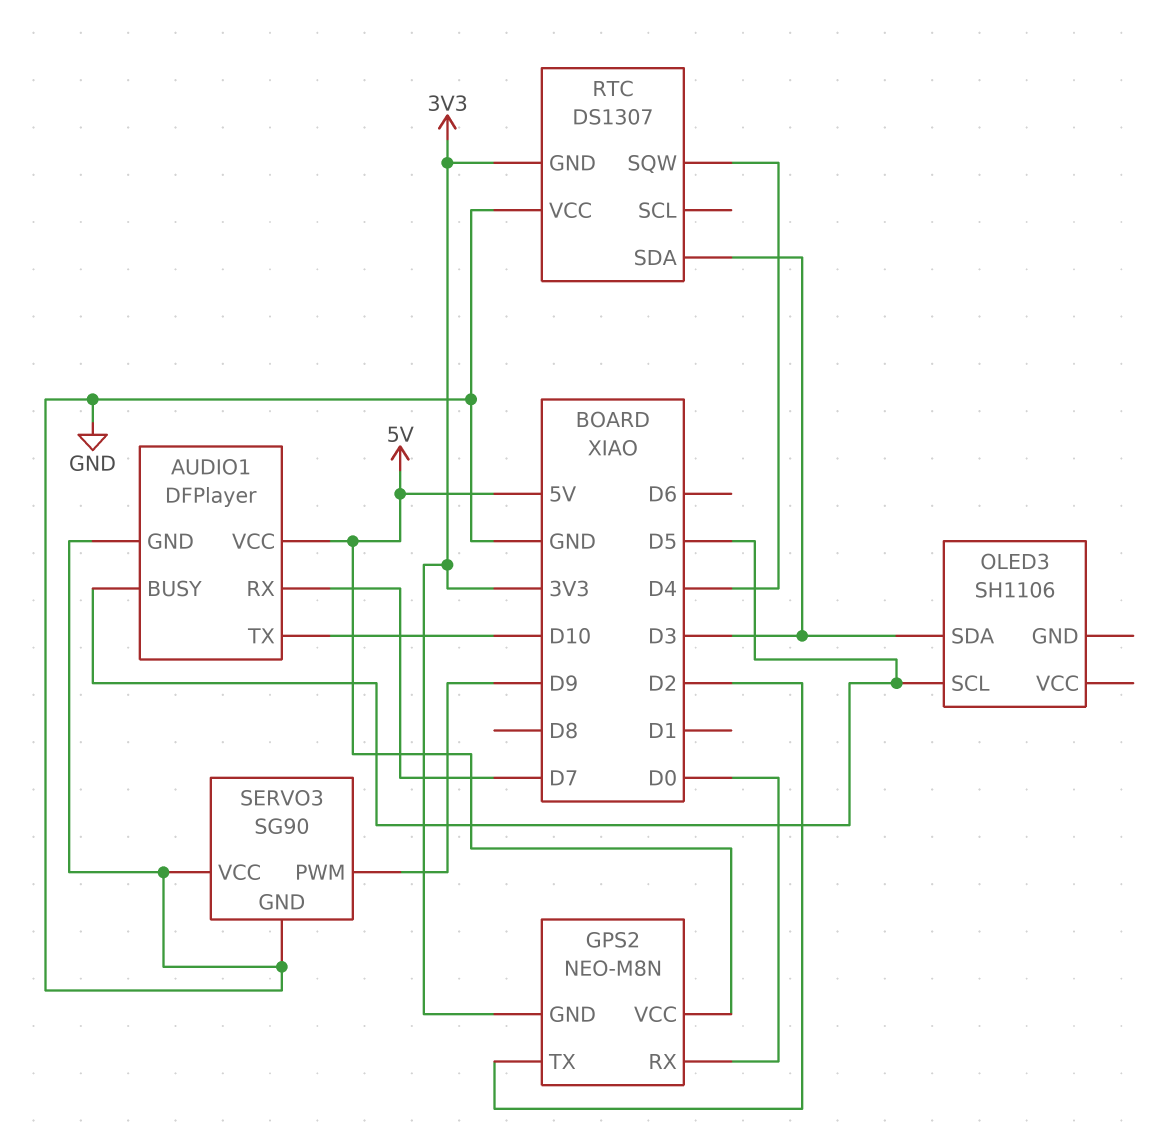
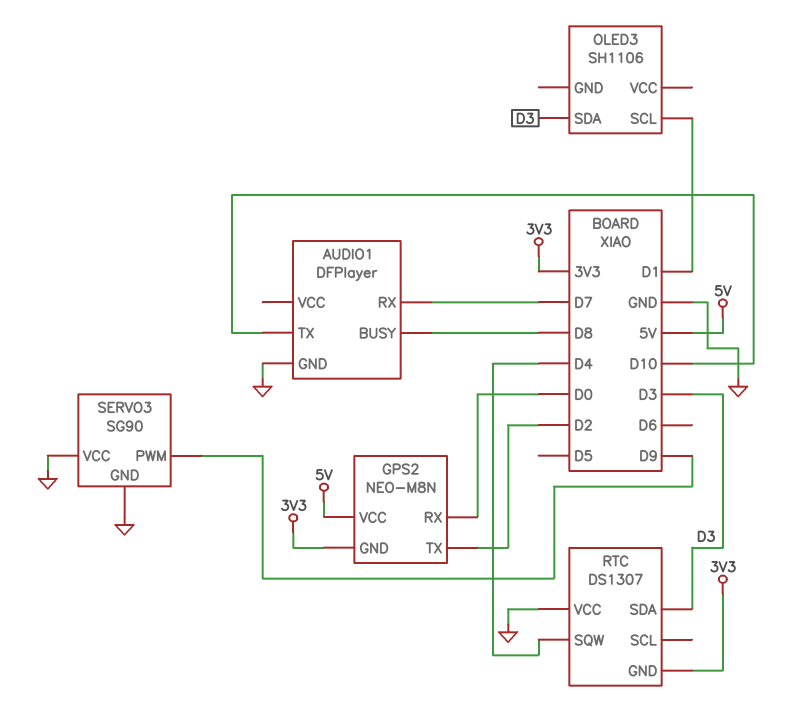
AUDIO1 pin BUSY: D5 -> D8
AUDIO1 pin VCC: 5V -> none
OLED3 pin SCL: D5 -> D1

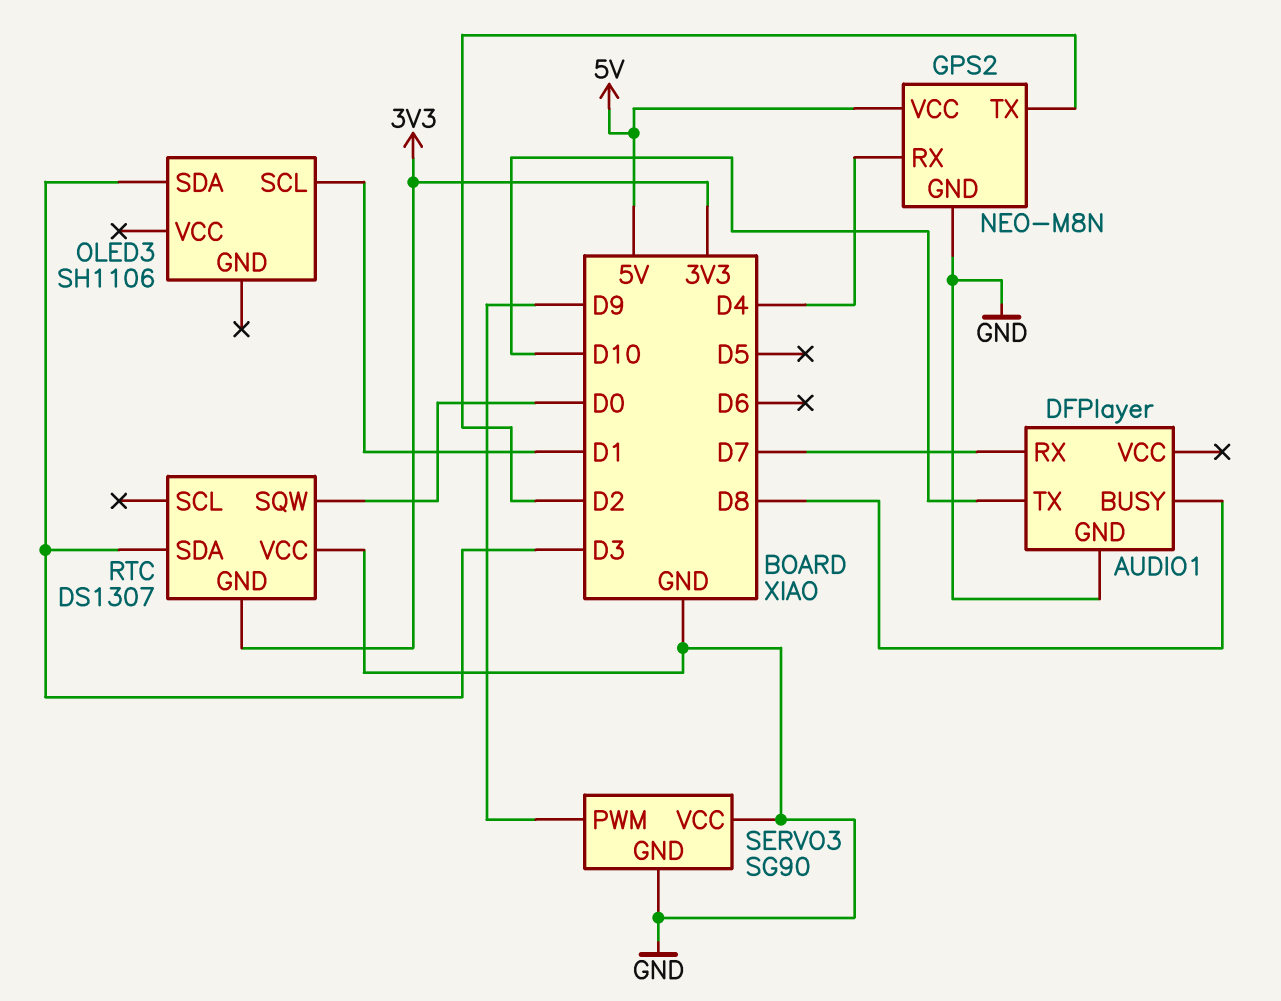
GPS2 pin GND: 3V3 -> GND
GPS2 pin RX: D0 -> D4
RTC pin SQW: D4 -> D0

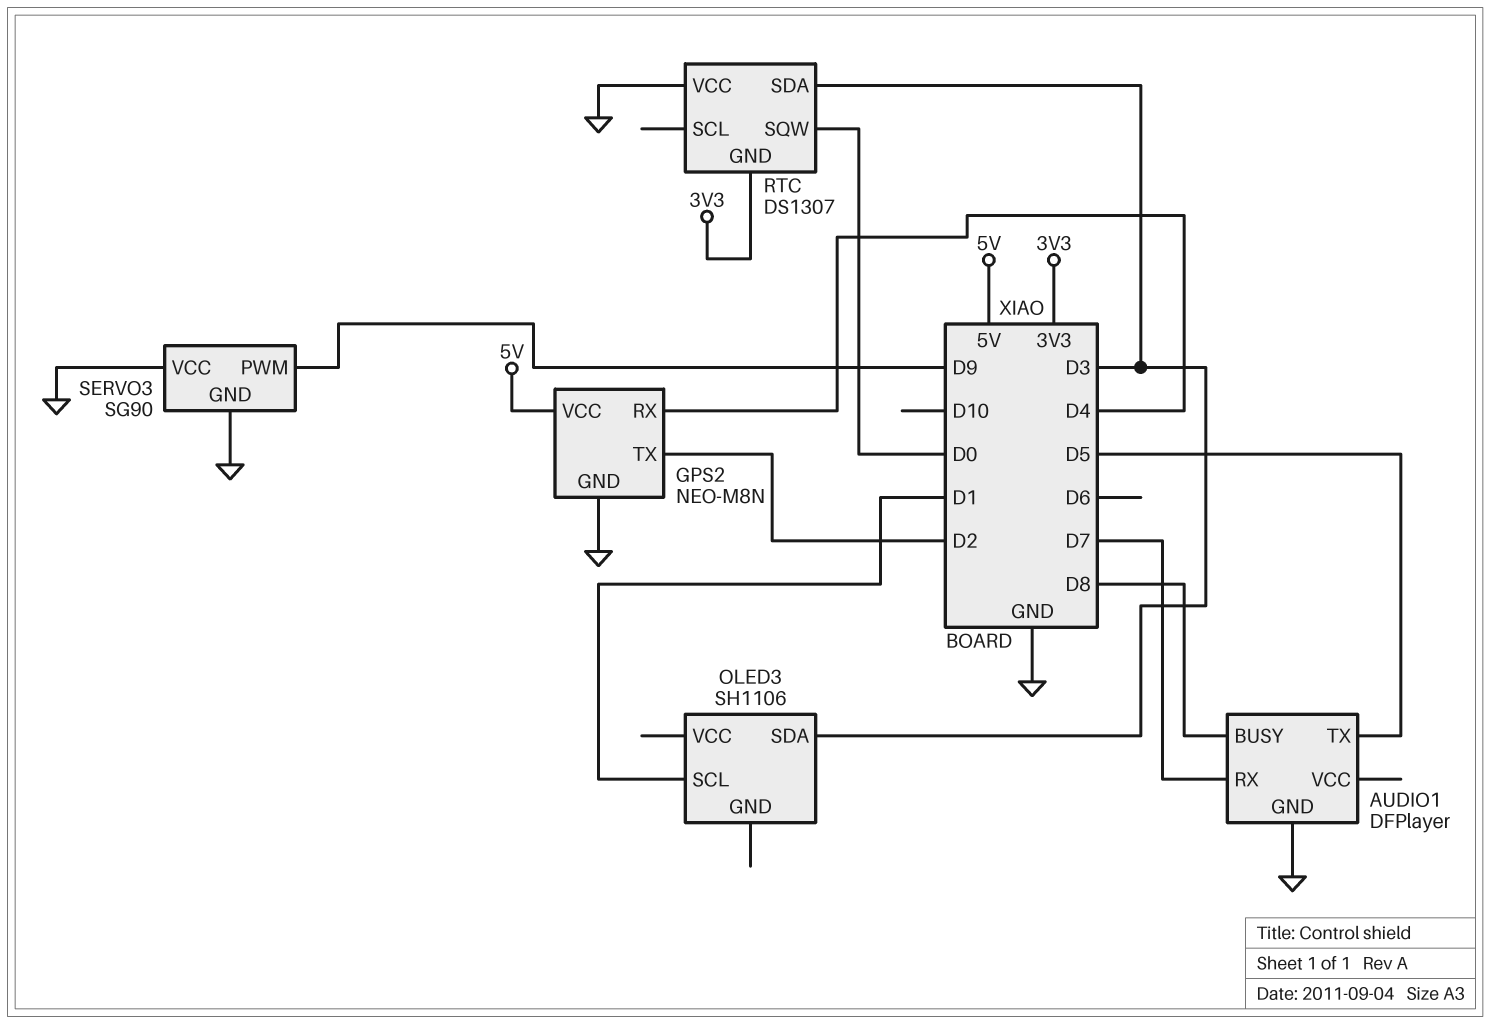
AUDIO1 pin TX: D10 -> D5

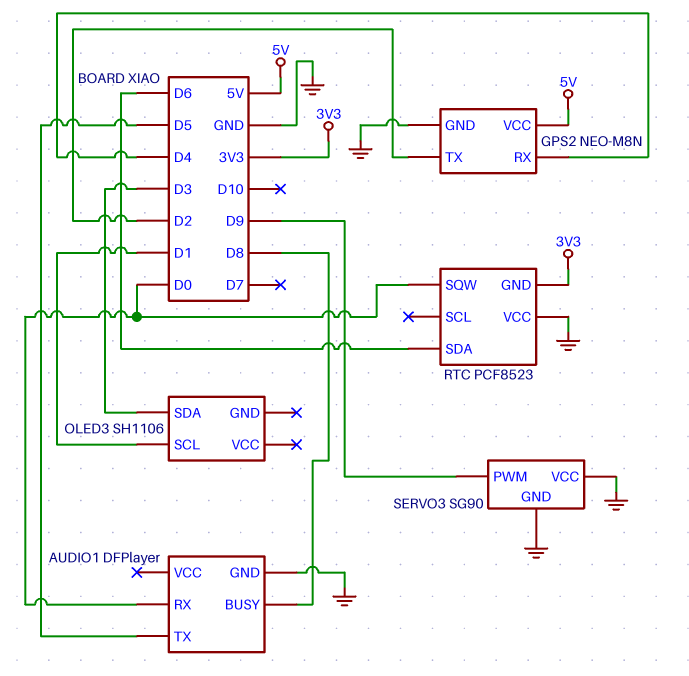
AUDIO1 pin RX: D7 -> D0
RTC: DS1307 -> PCF8523
RTC pin SDA: D3 -> D6

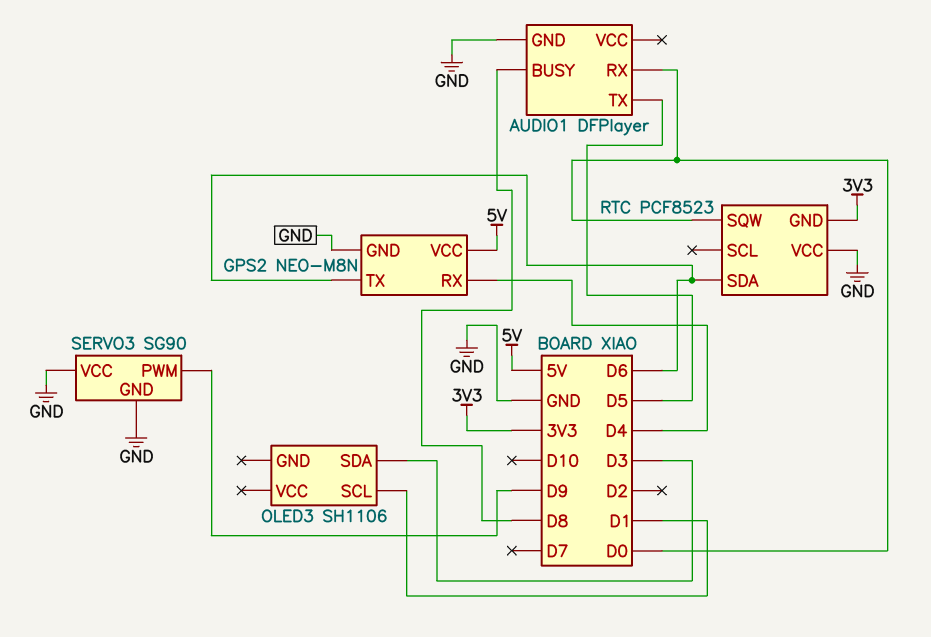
GPS2 pin TX: D2 -> D6

